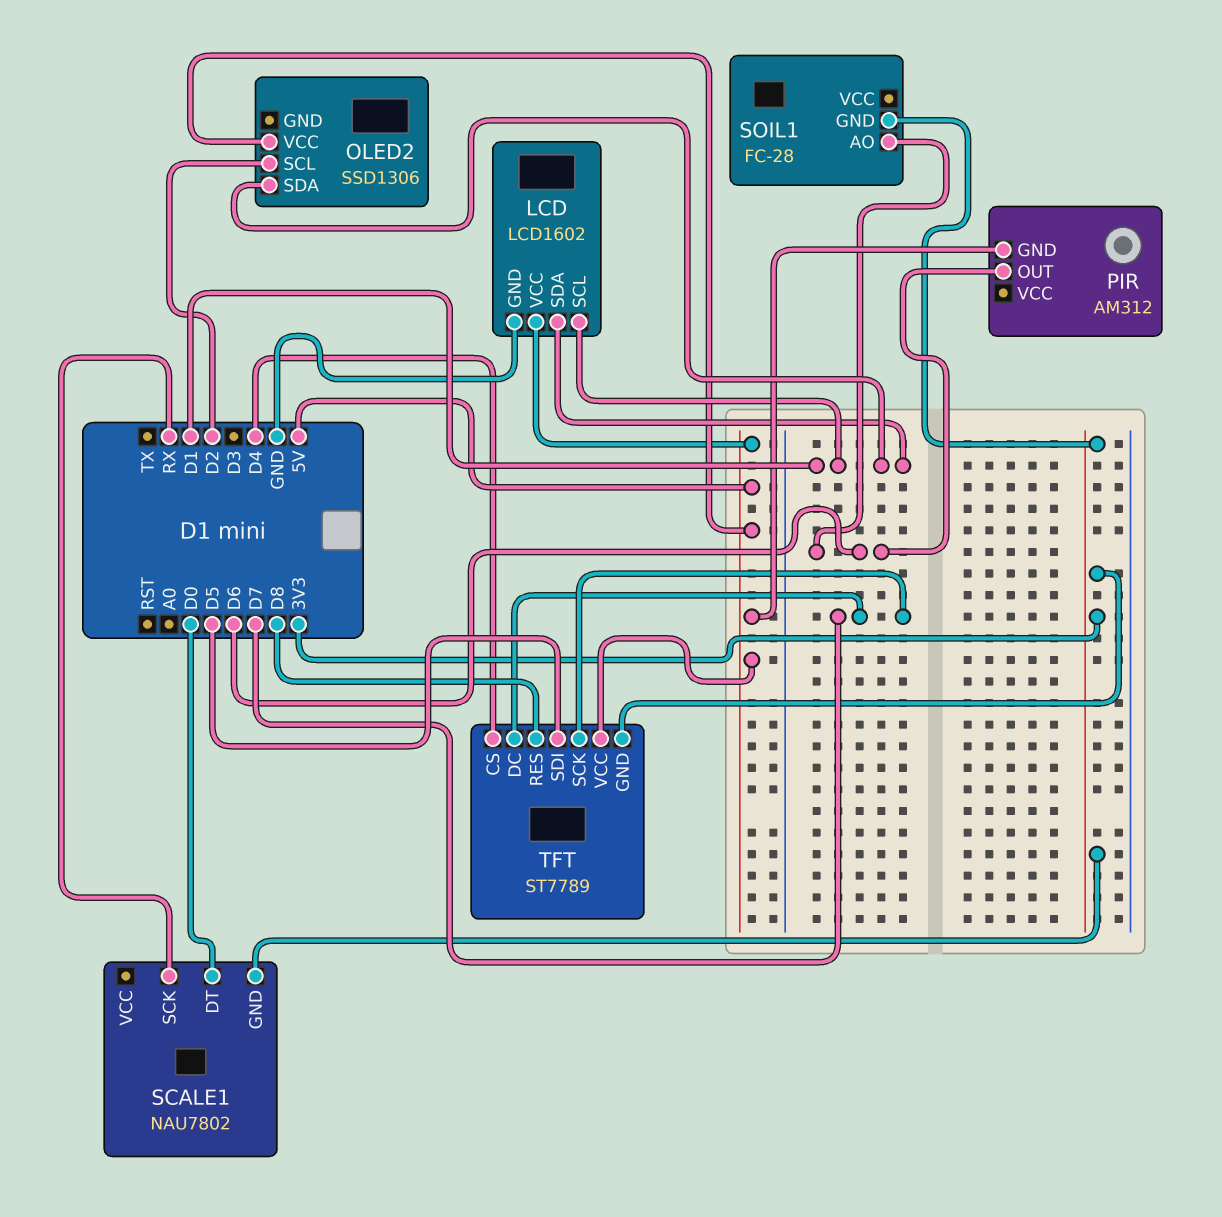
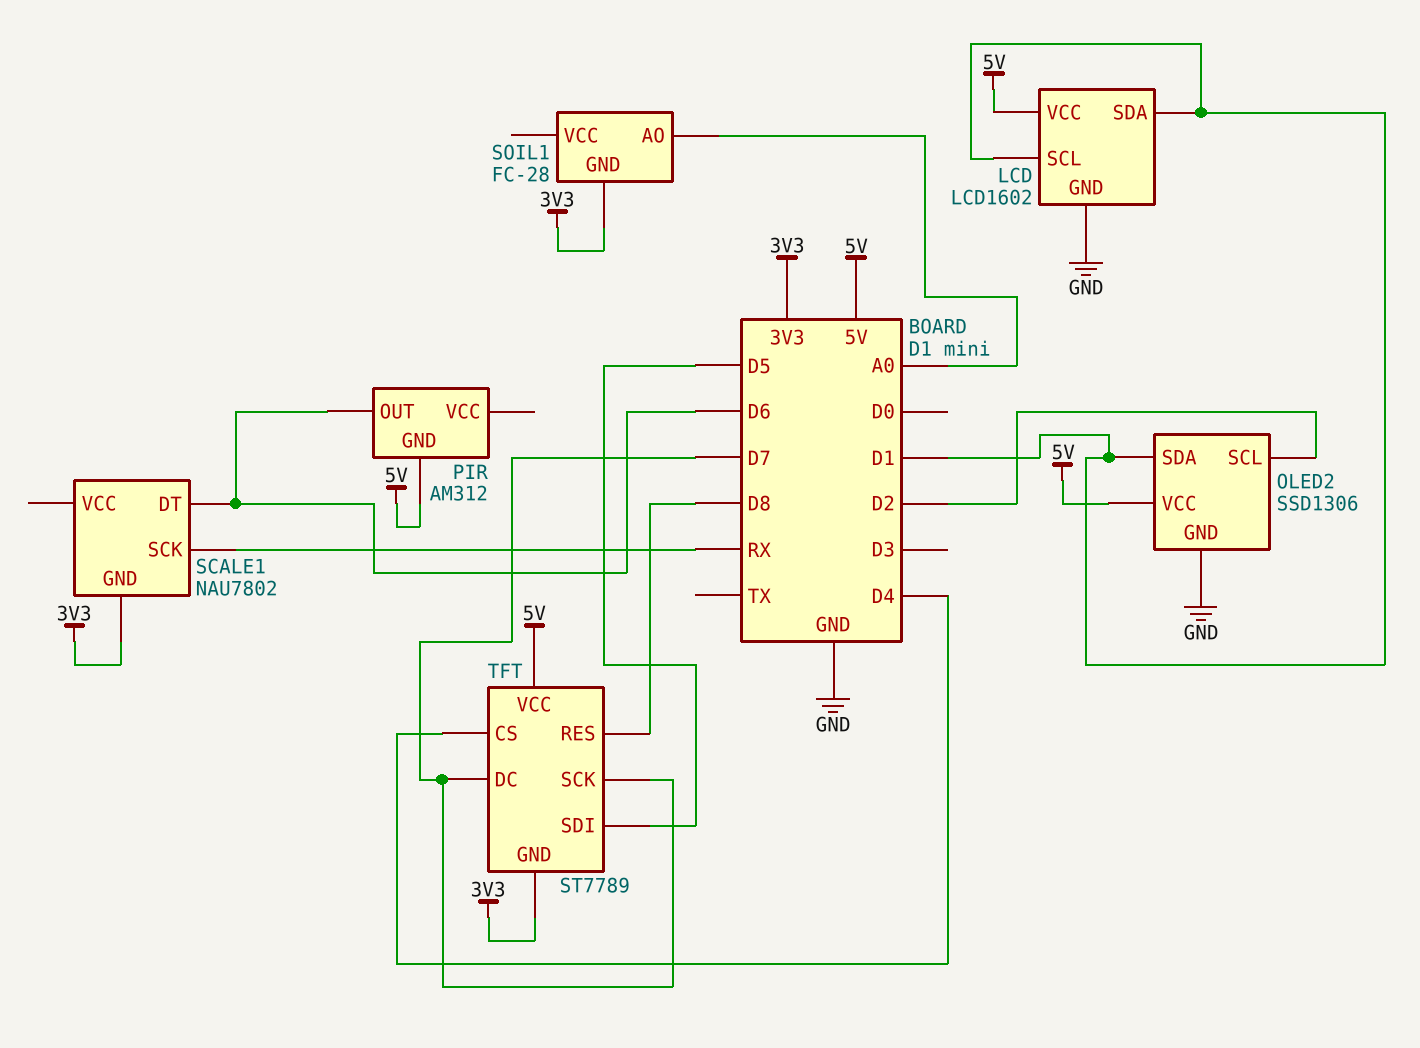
OLED2 pin GND: none -> GND
SCALE1 pin DT: D0 -> D6
SOIL1 pin AO: D6 -> A0

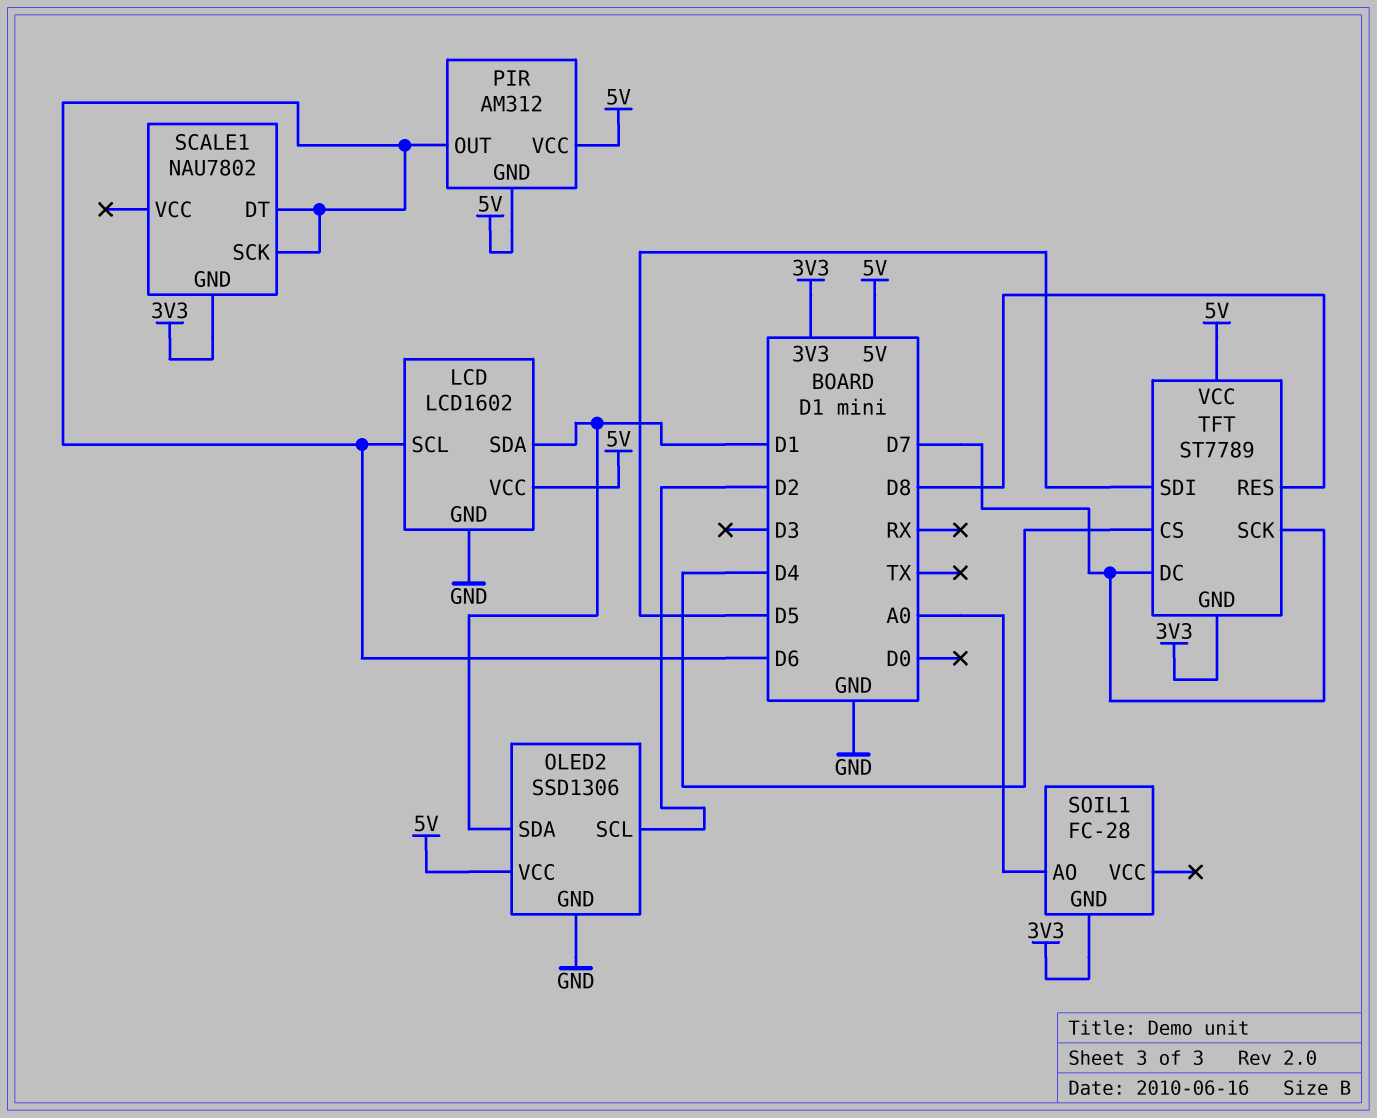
LCD pin SCL: D1 -> D6
PIR pin VCC: none -> 5V
SCALE1 pin SCK: RX -> D6

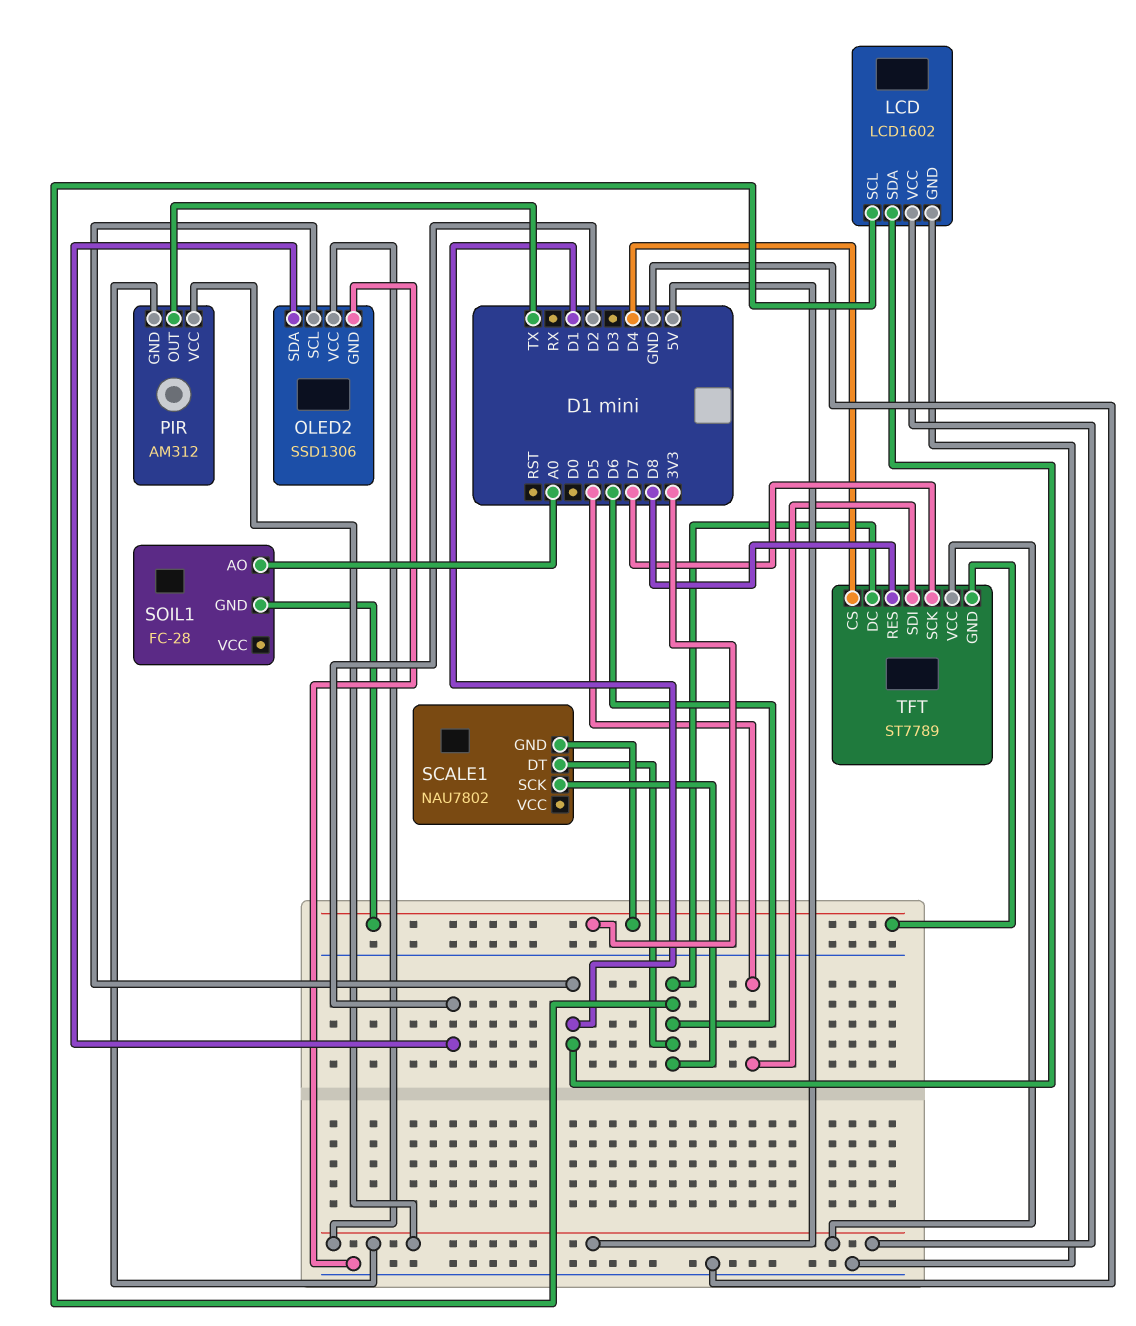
OLED2 pin SCL: D2 -> D1
OLED2 pin SDA: D1 -> D2
PIR pin OUT: D6 -> TX
TFT pin DC: D7 -> D6

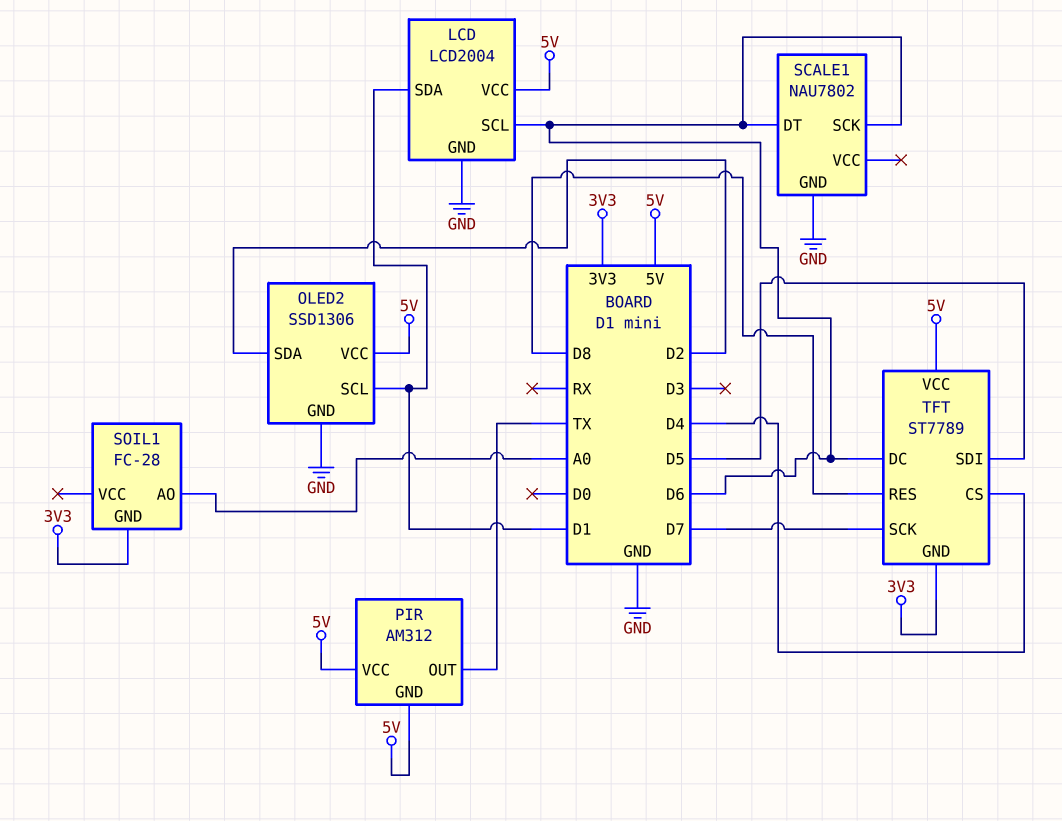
LCD: LCD1602 -> LCD2004
SCALE1 pin GND: 3V3 -> GND

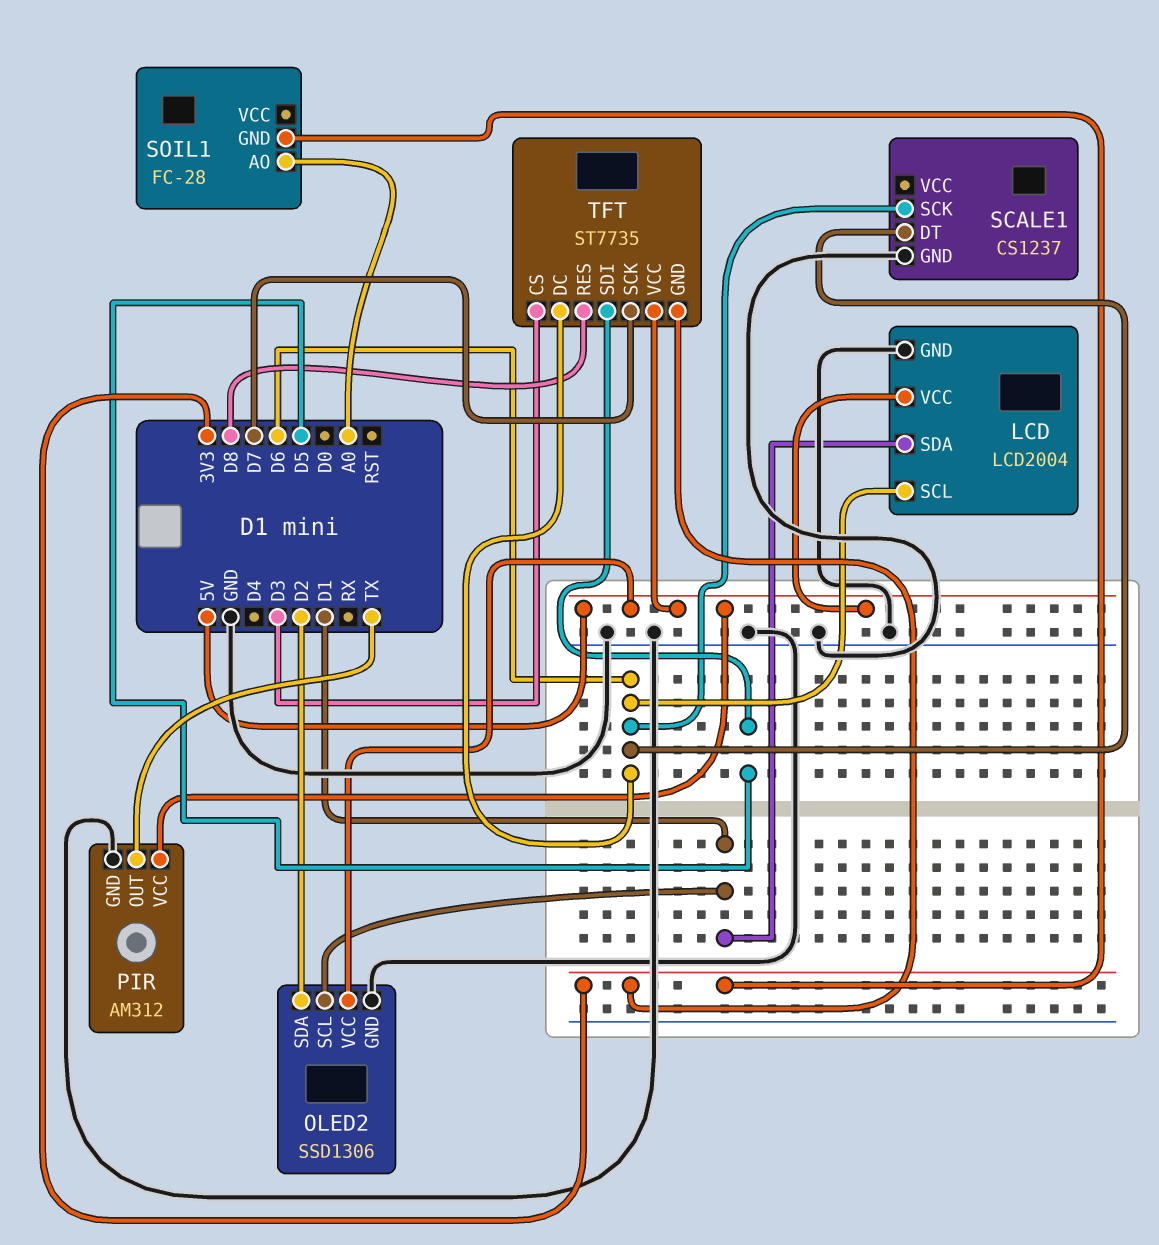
PIR pin GND: 5V -> GND
SCALE1: NAU7802 -> CS1237
TFT: ST7789 -> ST7735
TFT pin CS: D4 -> D3

